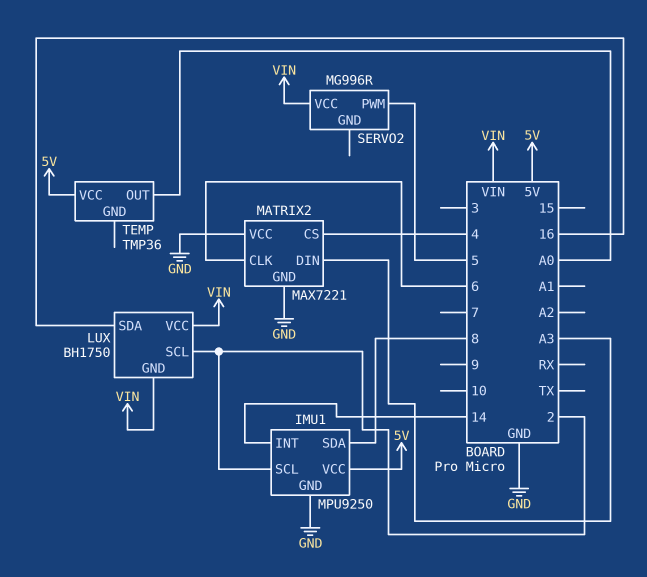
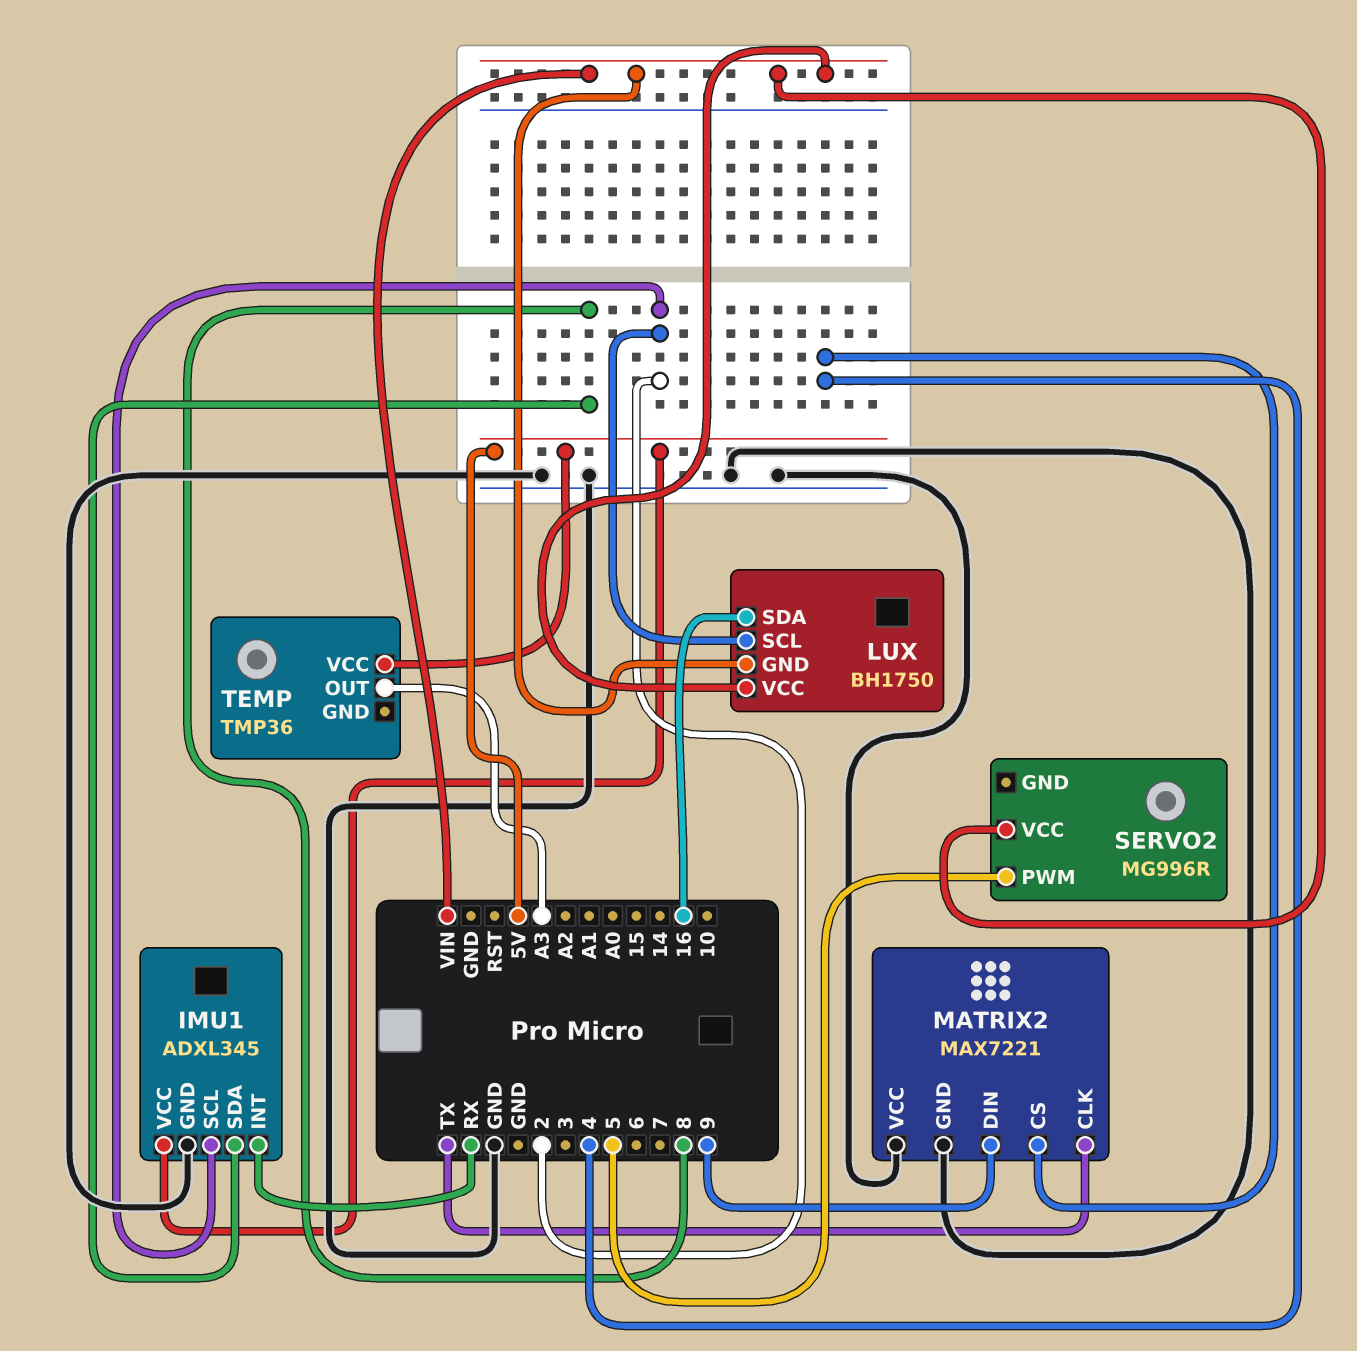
IMU1: MPU9250 -> ADXL345
IMU1 pin INT: 14 -> RX
MATRIX2 pin CLK: 6 -> TX
MATRIX2 pin DIN: A3 -> 9
TEMP pin OUT: A0 -> A3

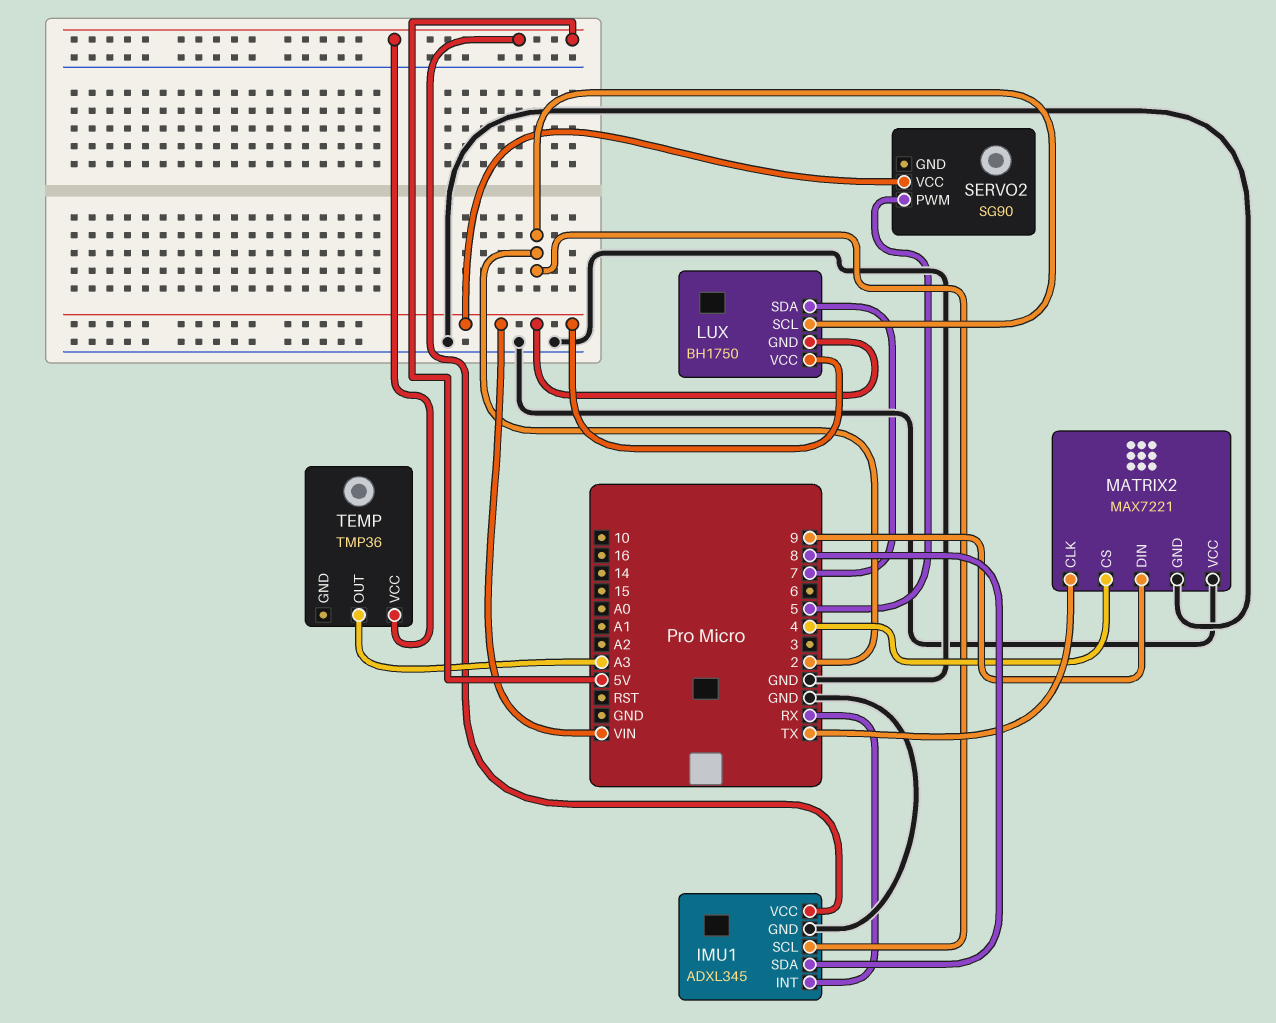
LUX pin SDA: 16 -> 7
SERVO2: MG996R -> SG90

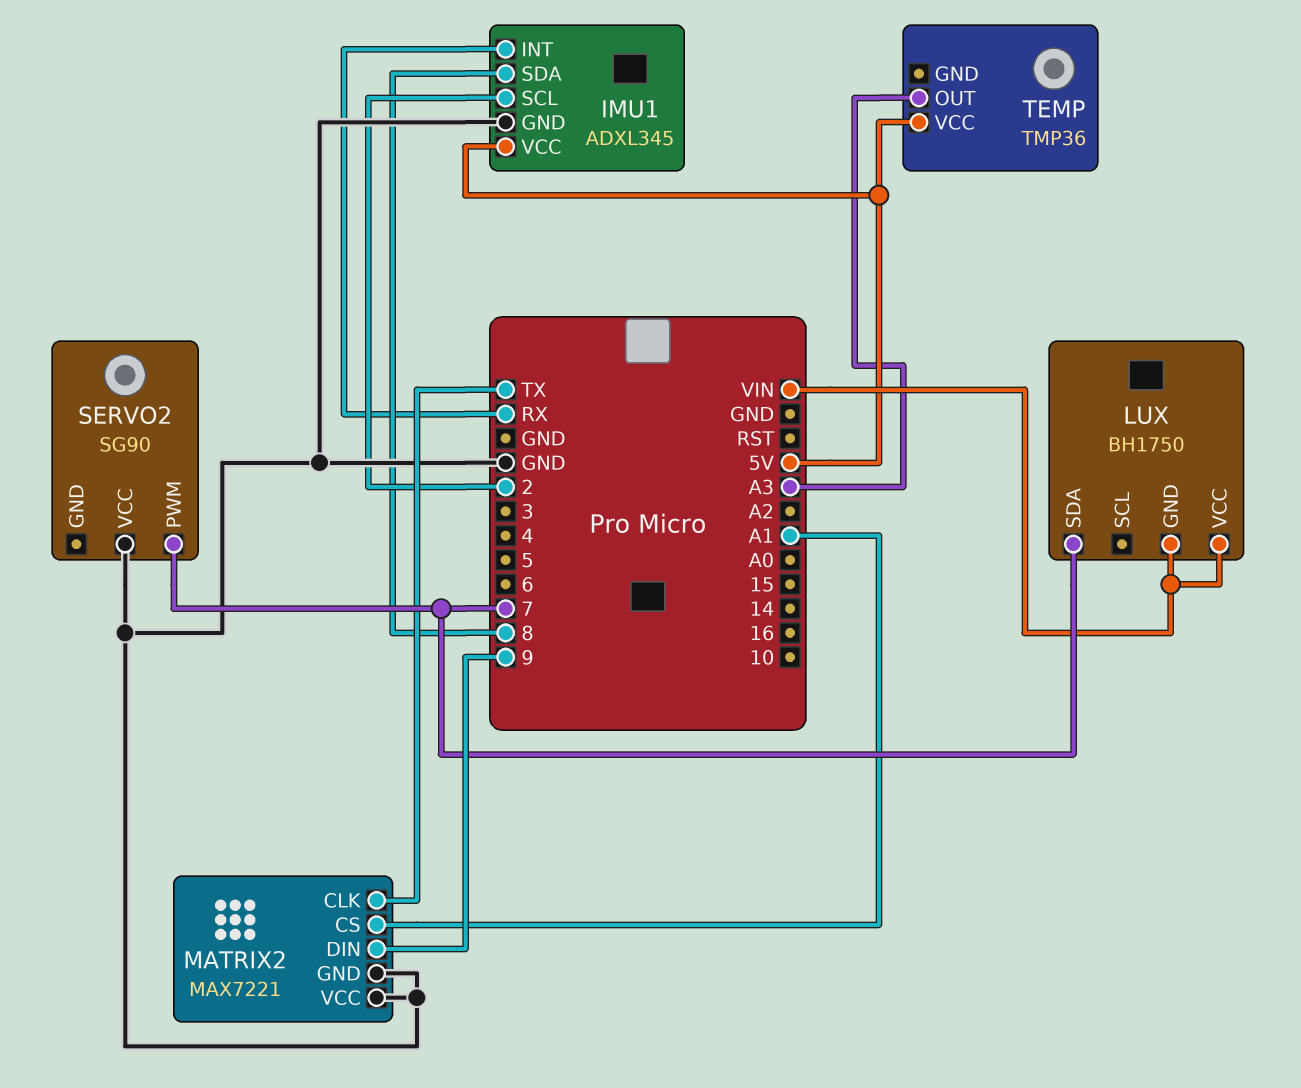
LUX pin SCL: 2 -> none
MATRIX2 pin CS: 4 -> A1
SERVO2 pin PWM: 5 -> 7
SERVO2 pin VCC: VIN -> GND

